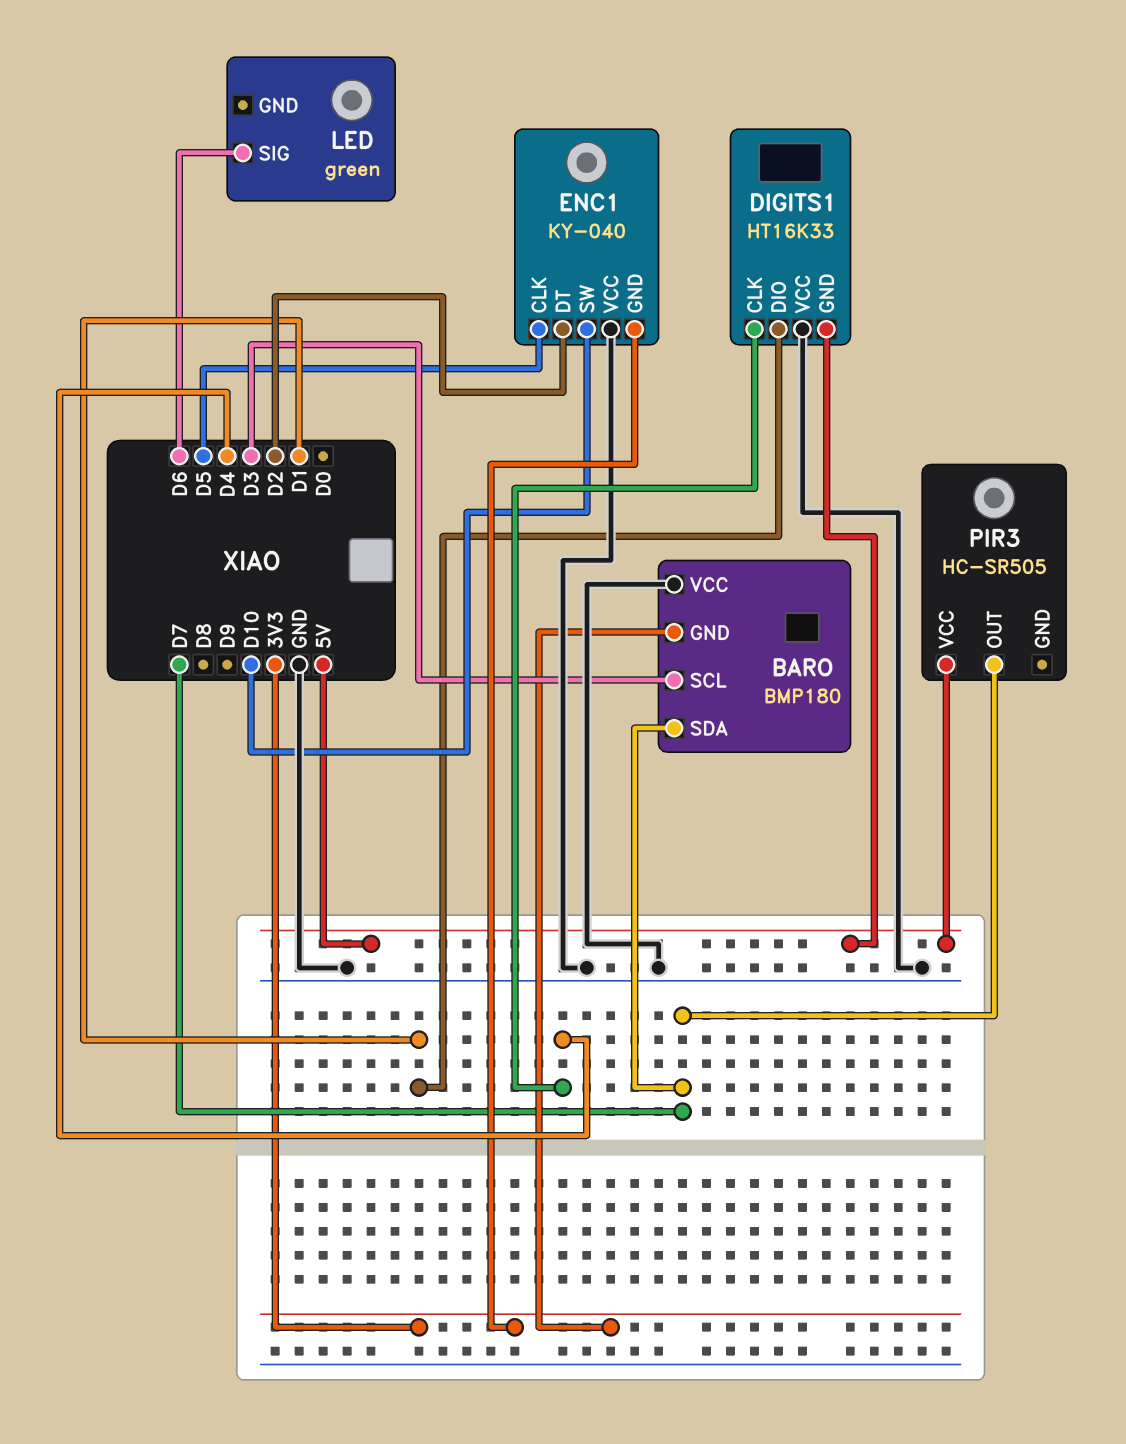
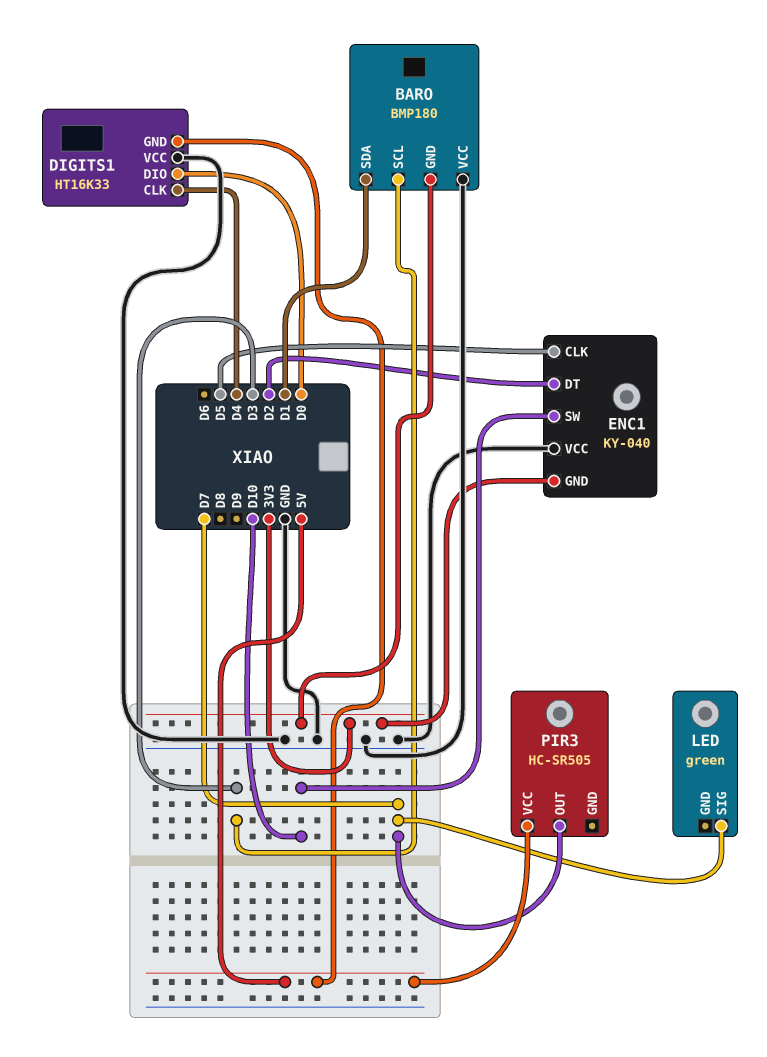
BARO pin SDA: D7 -> D1
DIGITS1 pin DIO: D1 -> D0
LED pin SIG: D6 -> D7

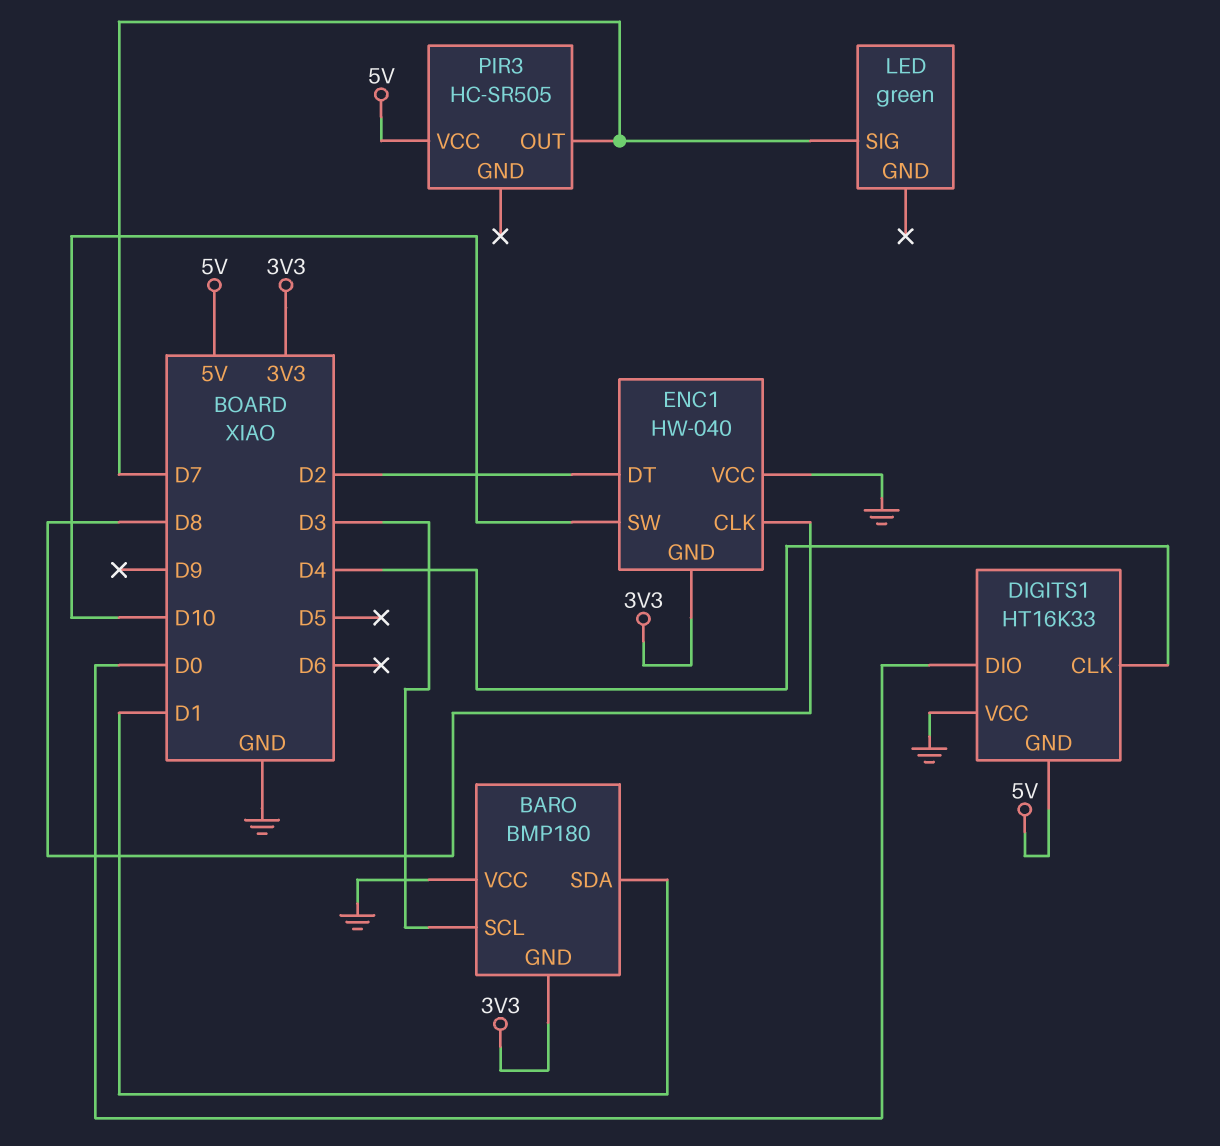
ENC1: KY-040 -> HW-040
ENC1 pin CLK: D5 -> D8

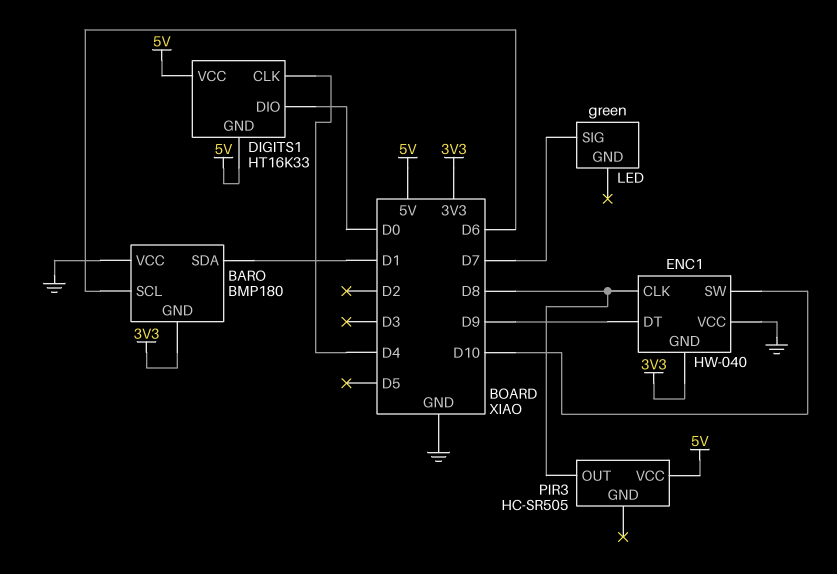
BARO pin SCL: D3 -> D6
DIGITS1 pin VCC: GND -> 5V
ENC1 pin DT: D2 -> D9
PIR3 pin OUT: D7 -> D8

